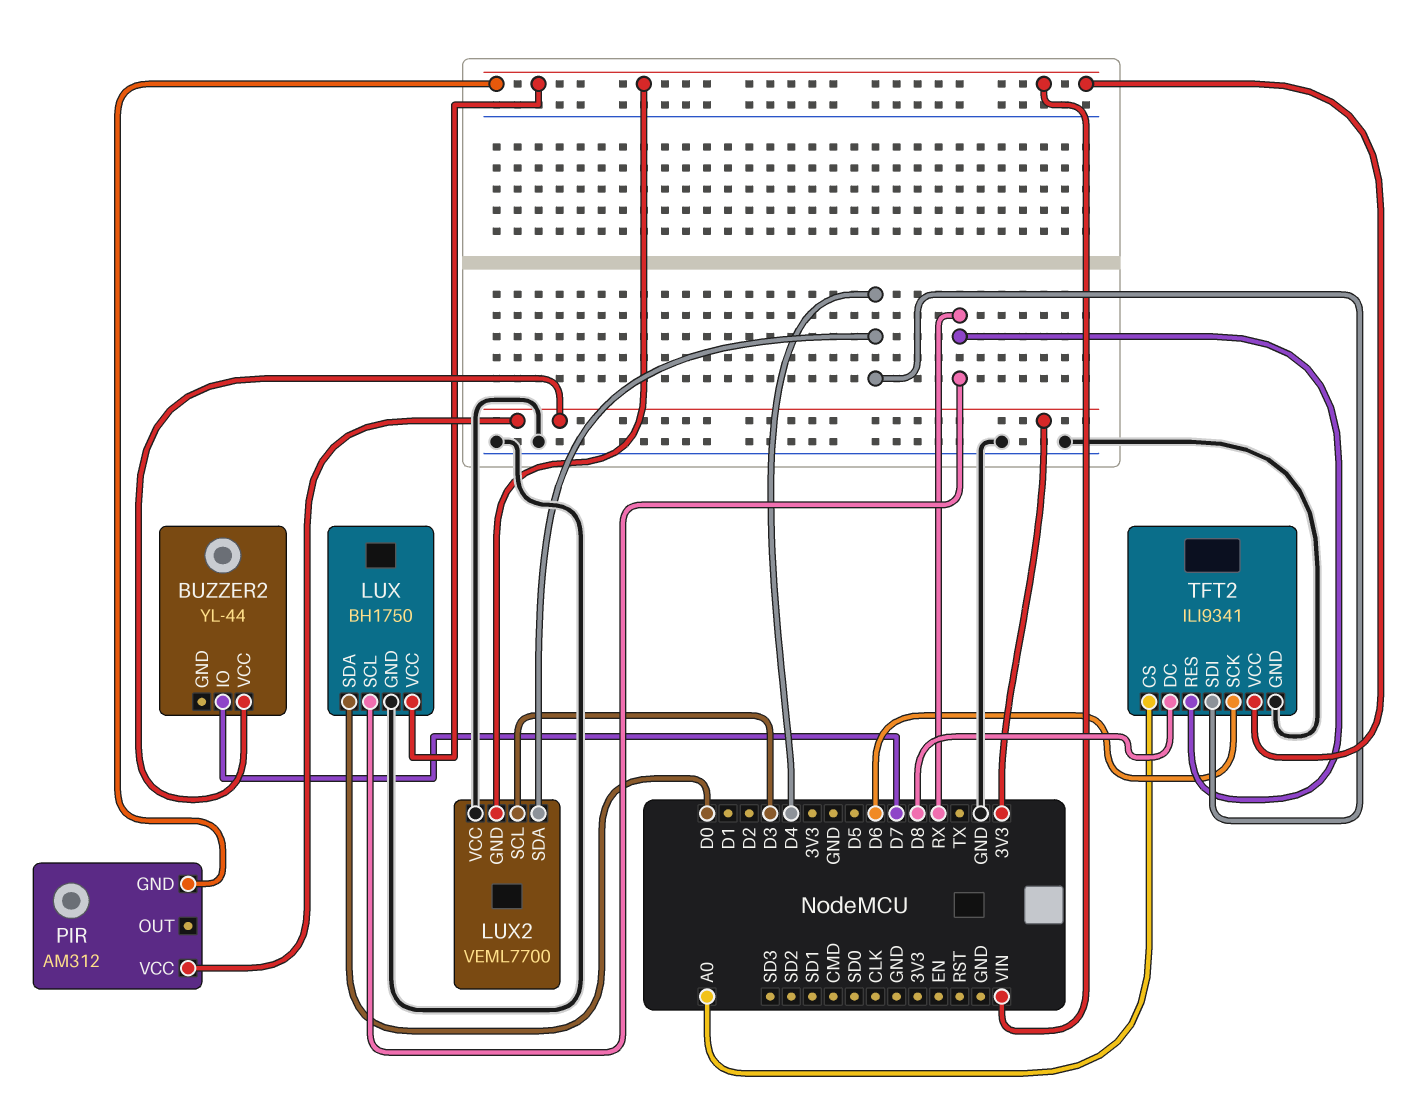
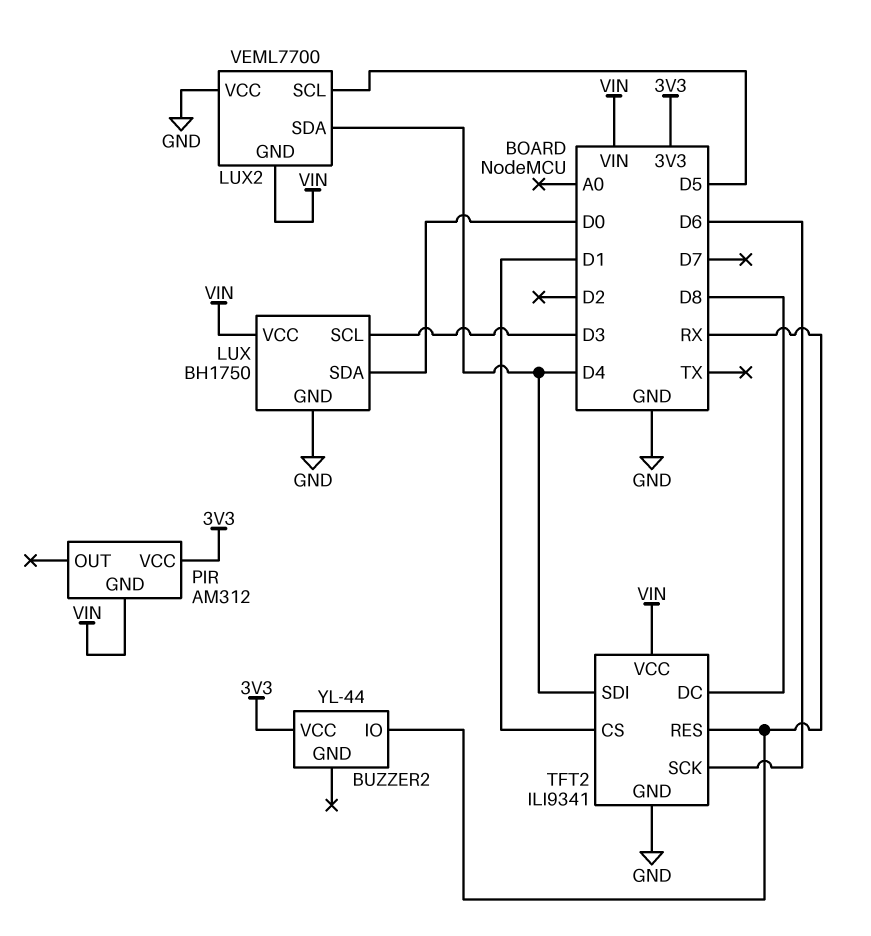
BUZZER2 pin IO: D7 -> RX
LUX pin SCL: RX -> D3
LUX2 pin SCL: D3 -> D5
TFT2 pin CS: A0 -> D1

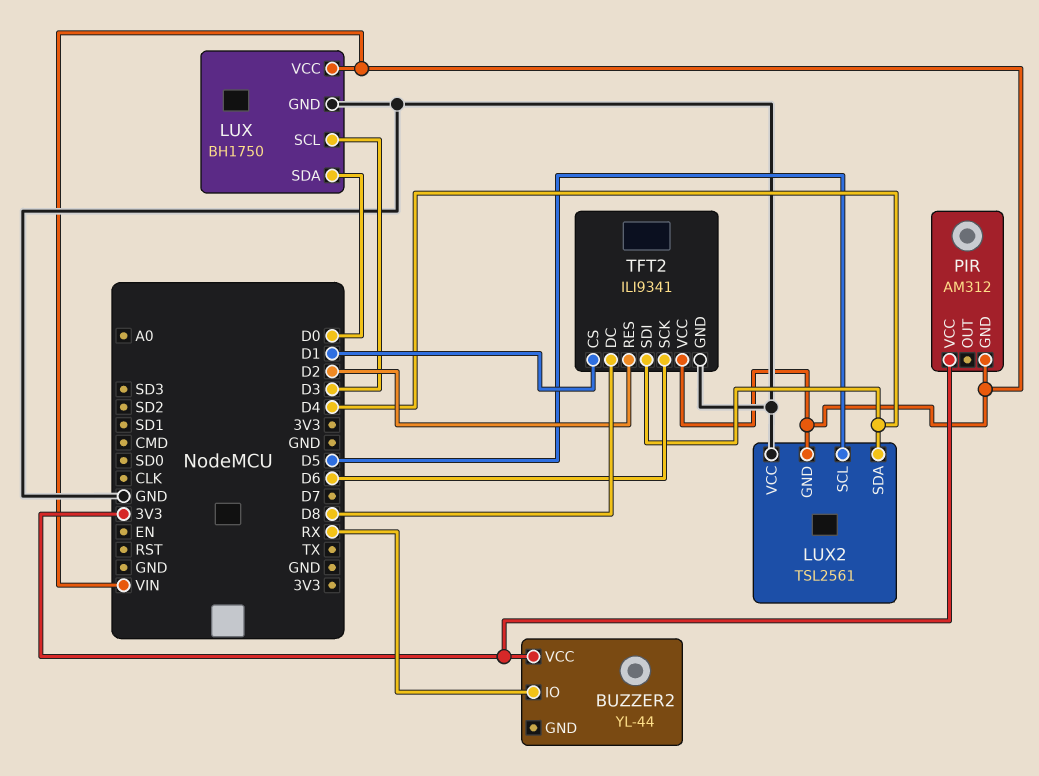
LUX2: VEML7700 -> TSL2561
TFT2 pin RES: RX -> D2

